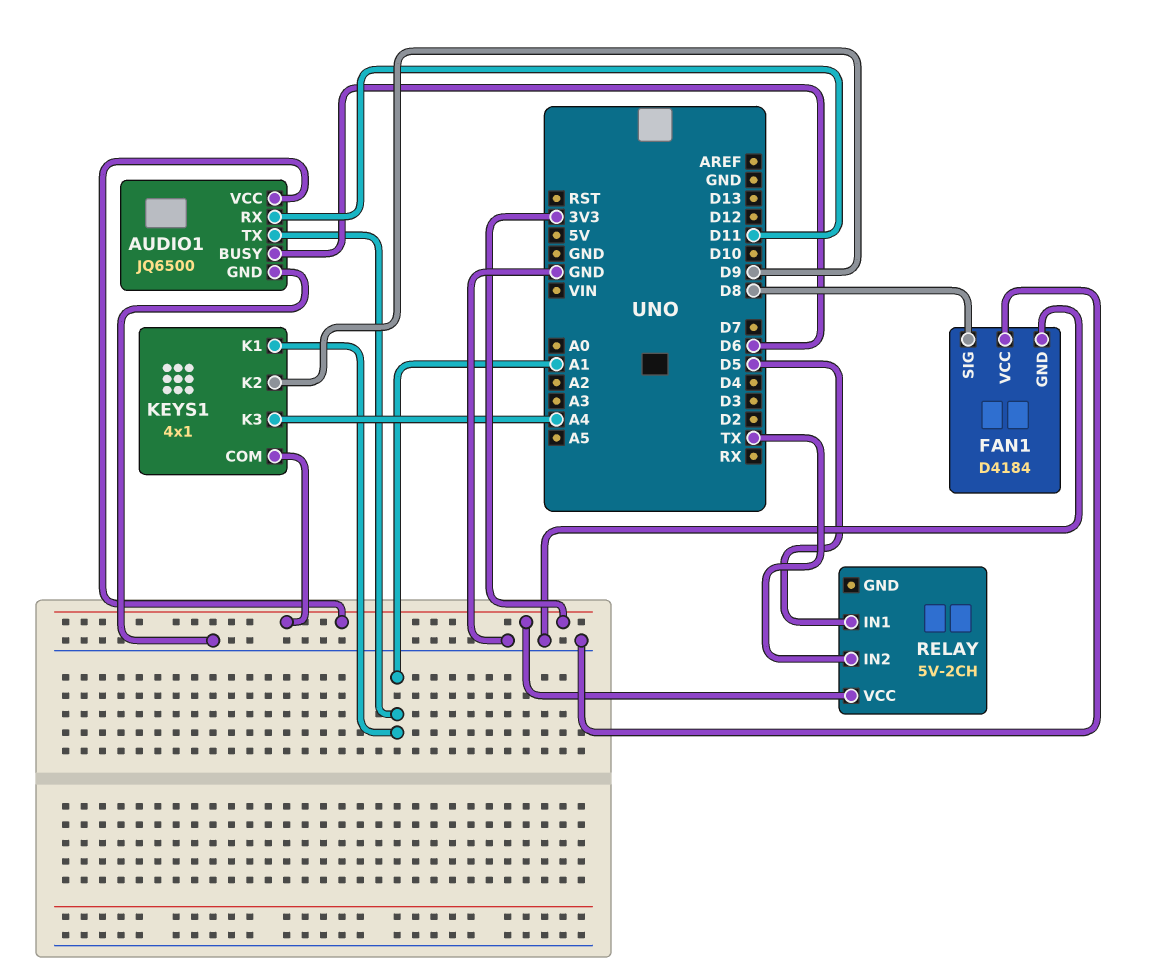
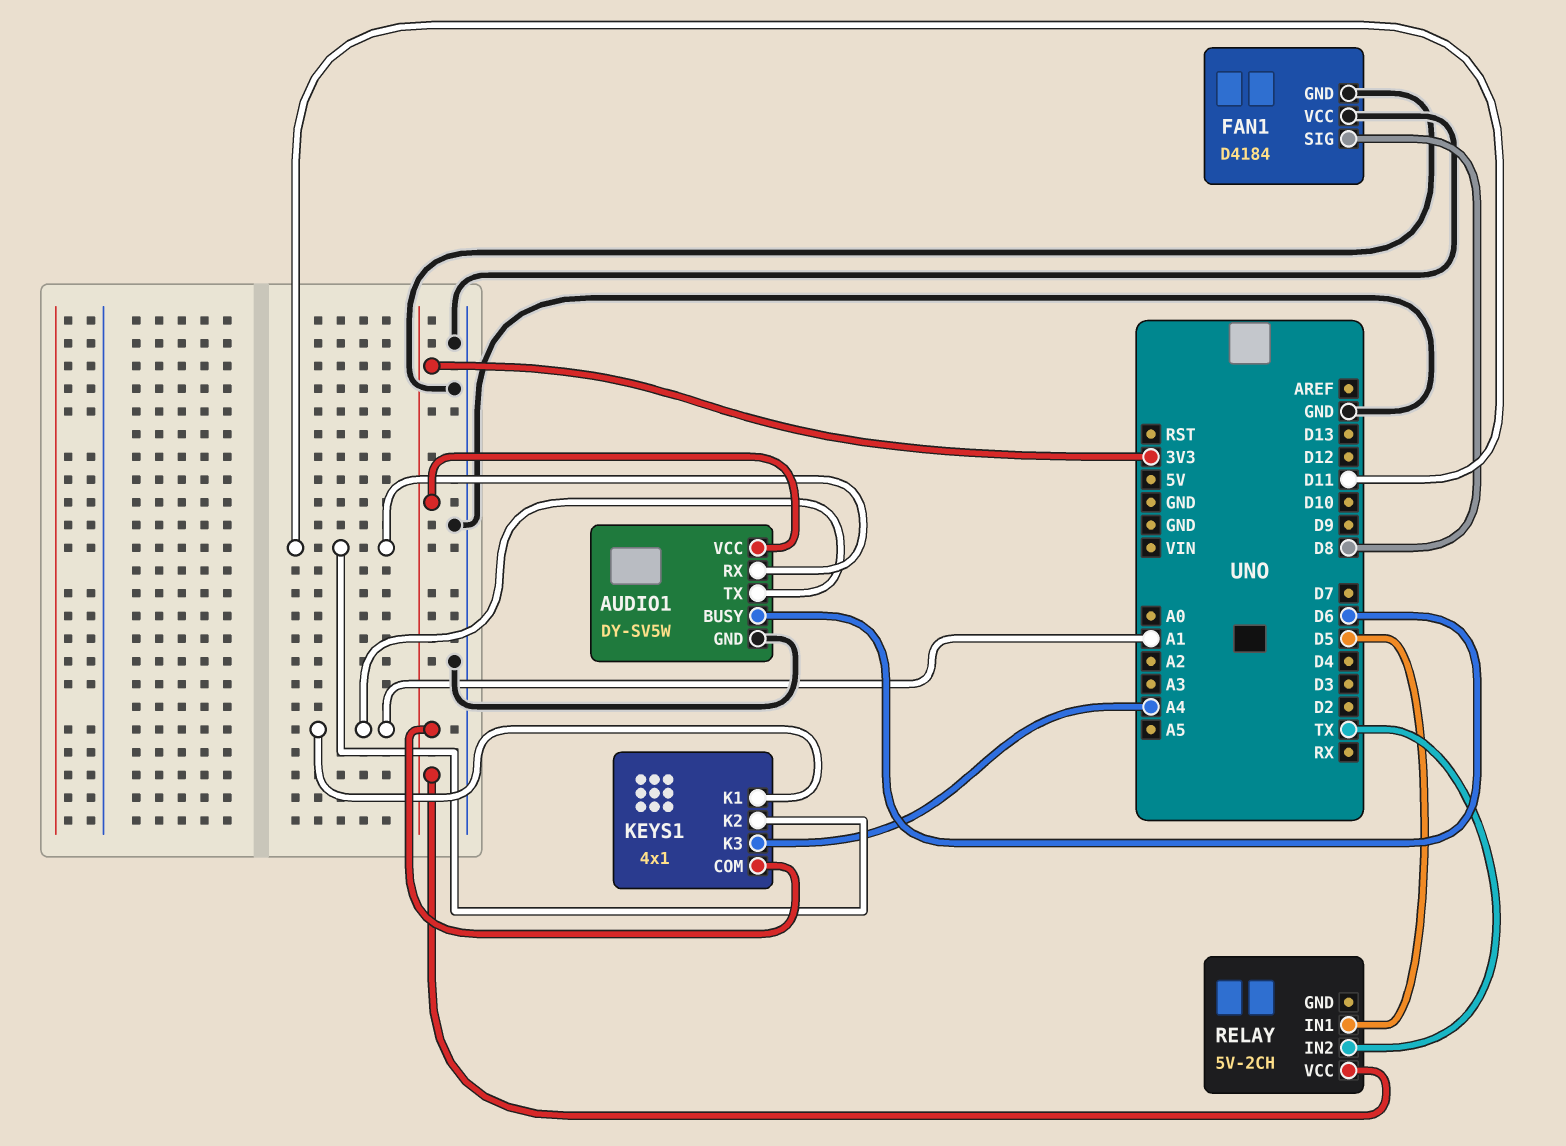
AUDIO1: JQ6500 -> DY-SV5W
KEYS1 pin K2: D9 -> D11

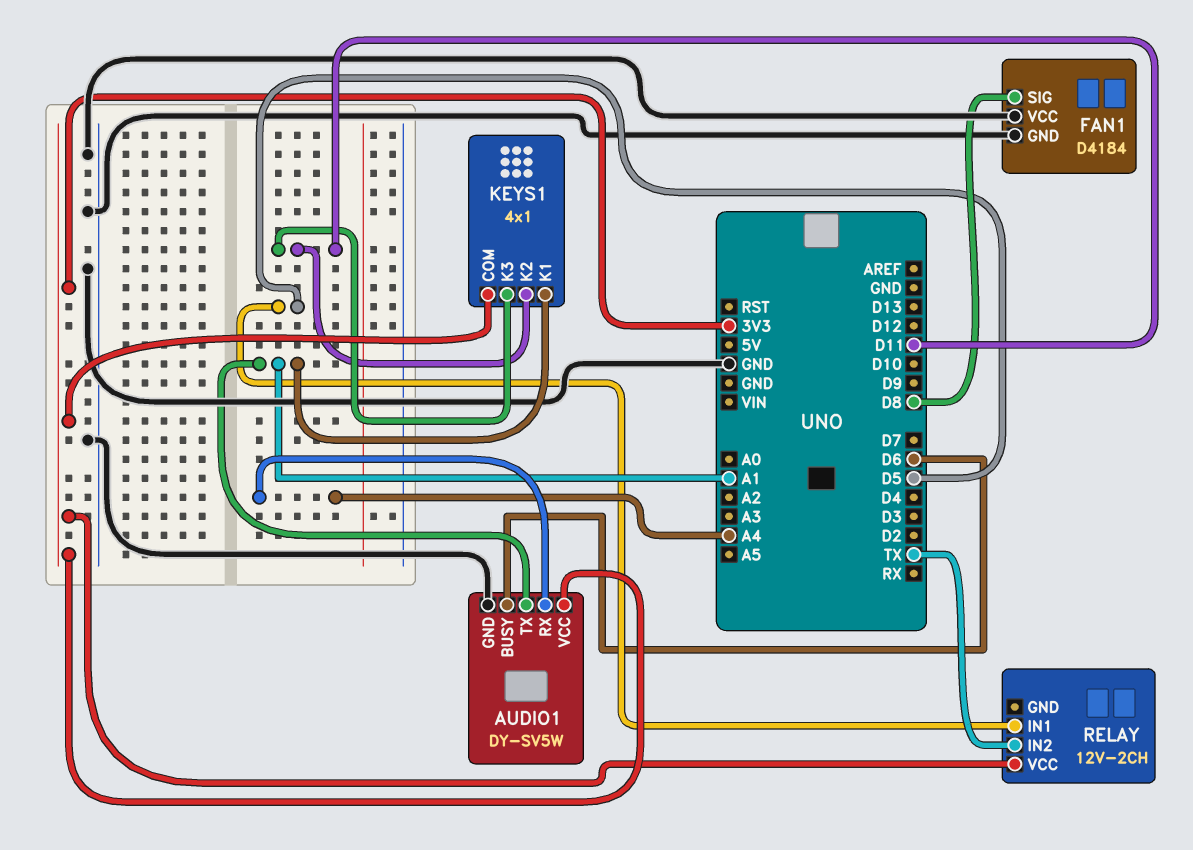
AUDIO1 pin RX: D11 -> A4
KEYS1 pin K3: A4 -> D11
RELAY: 5V-2CH -> 12V-2CH

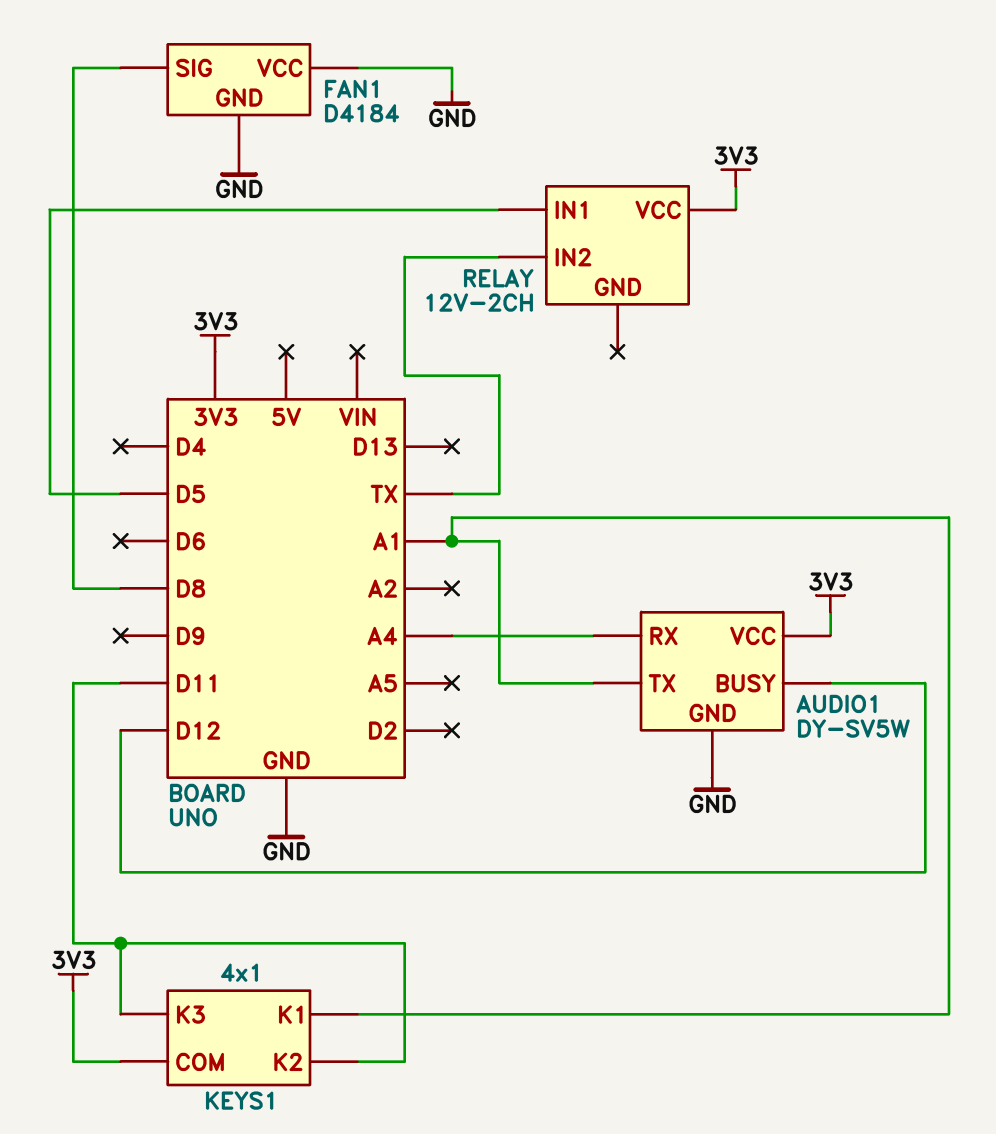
AUDIO1 pin BUSY: D6 -> D12

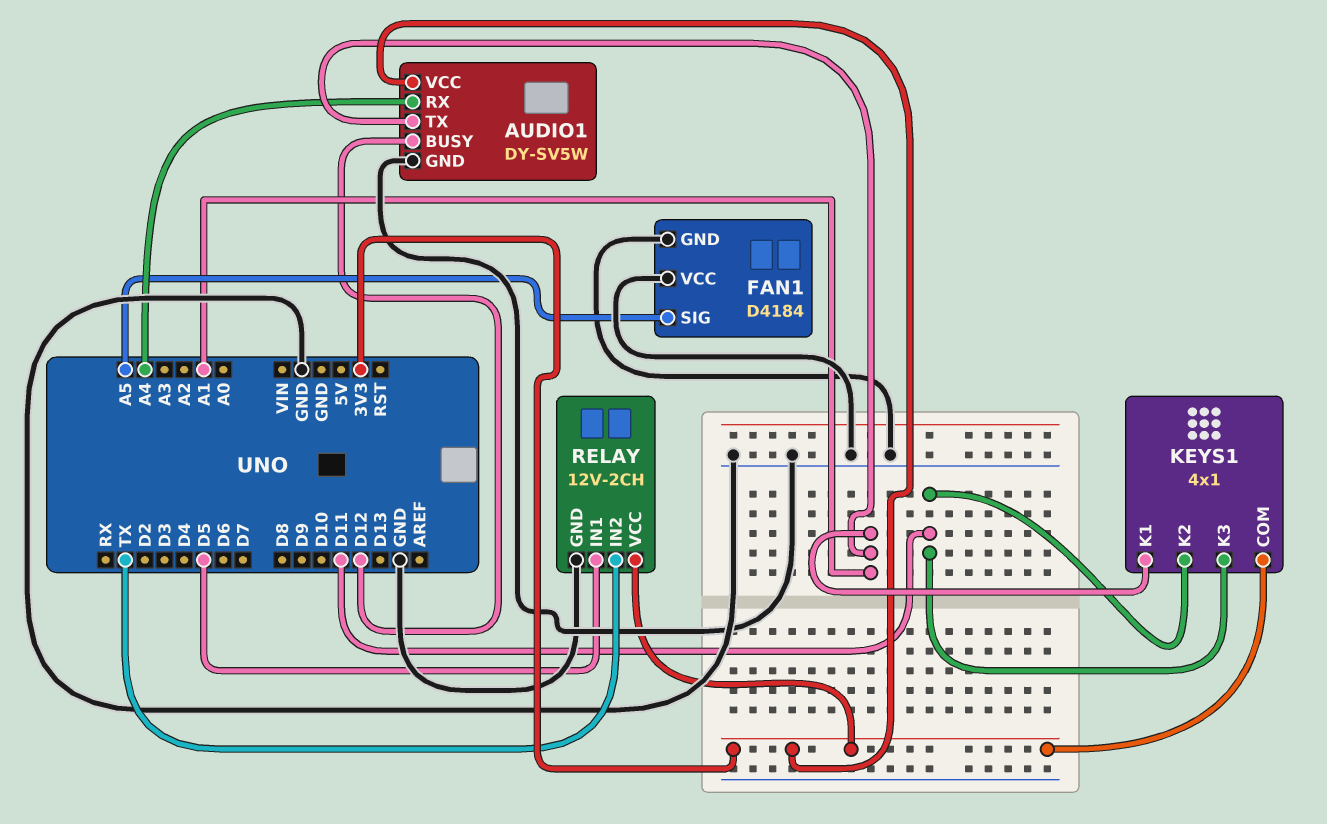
FAN1 pin SIG: D8 -> A5
RELAY pin GND: none -> GND

